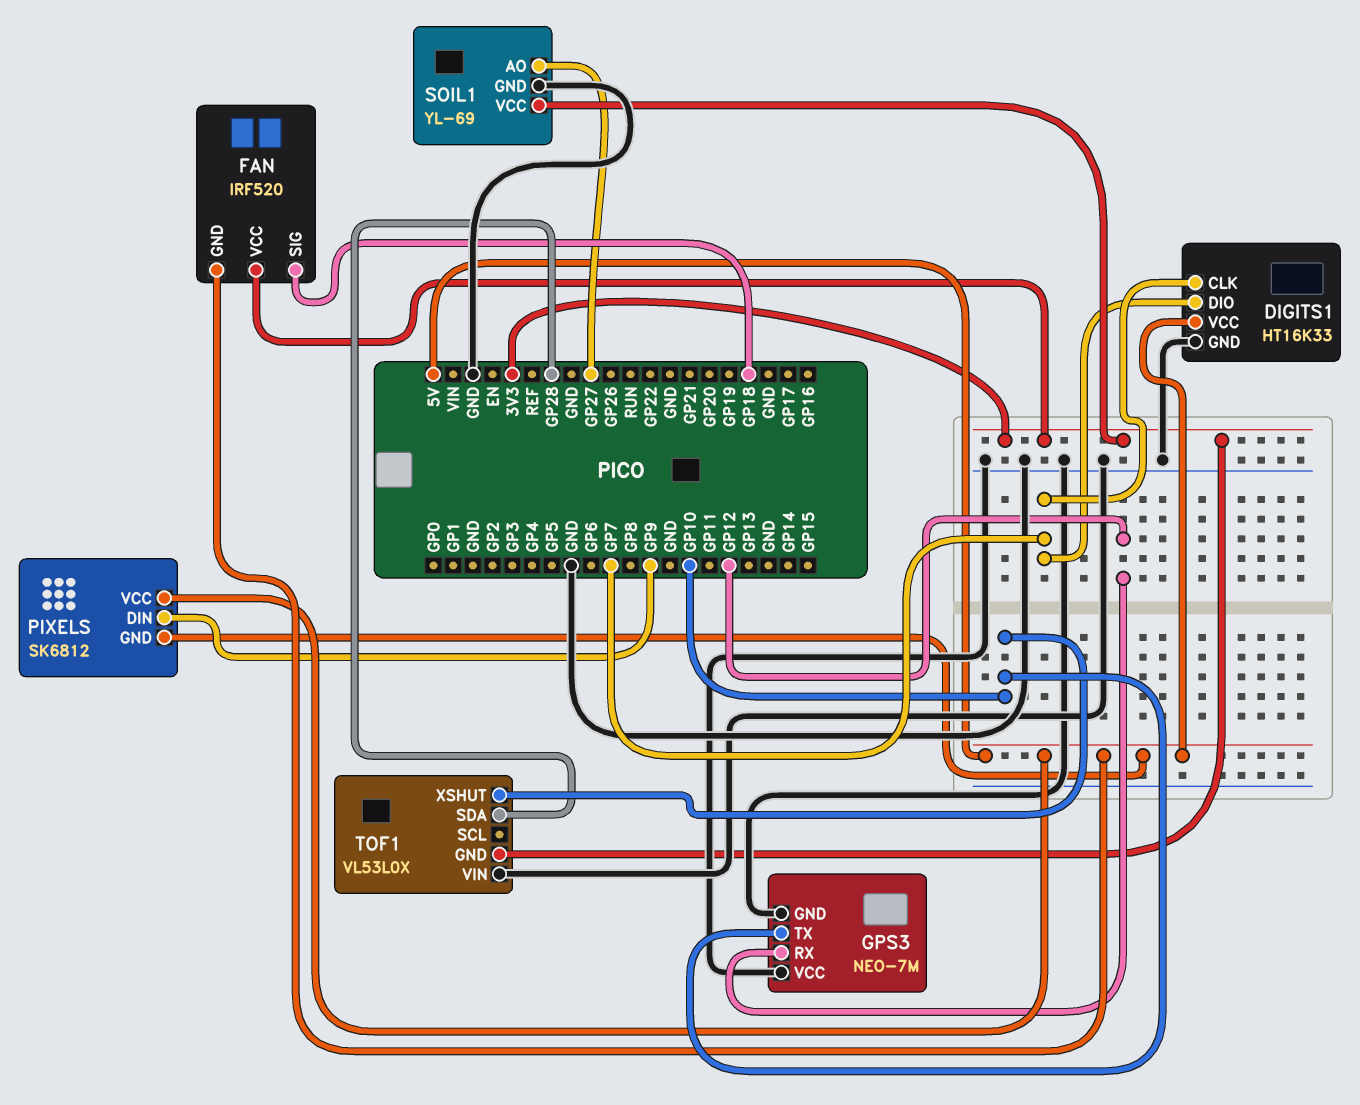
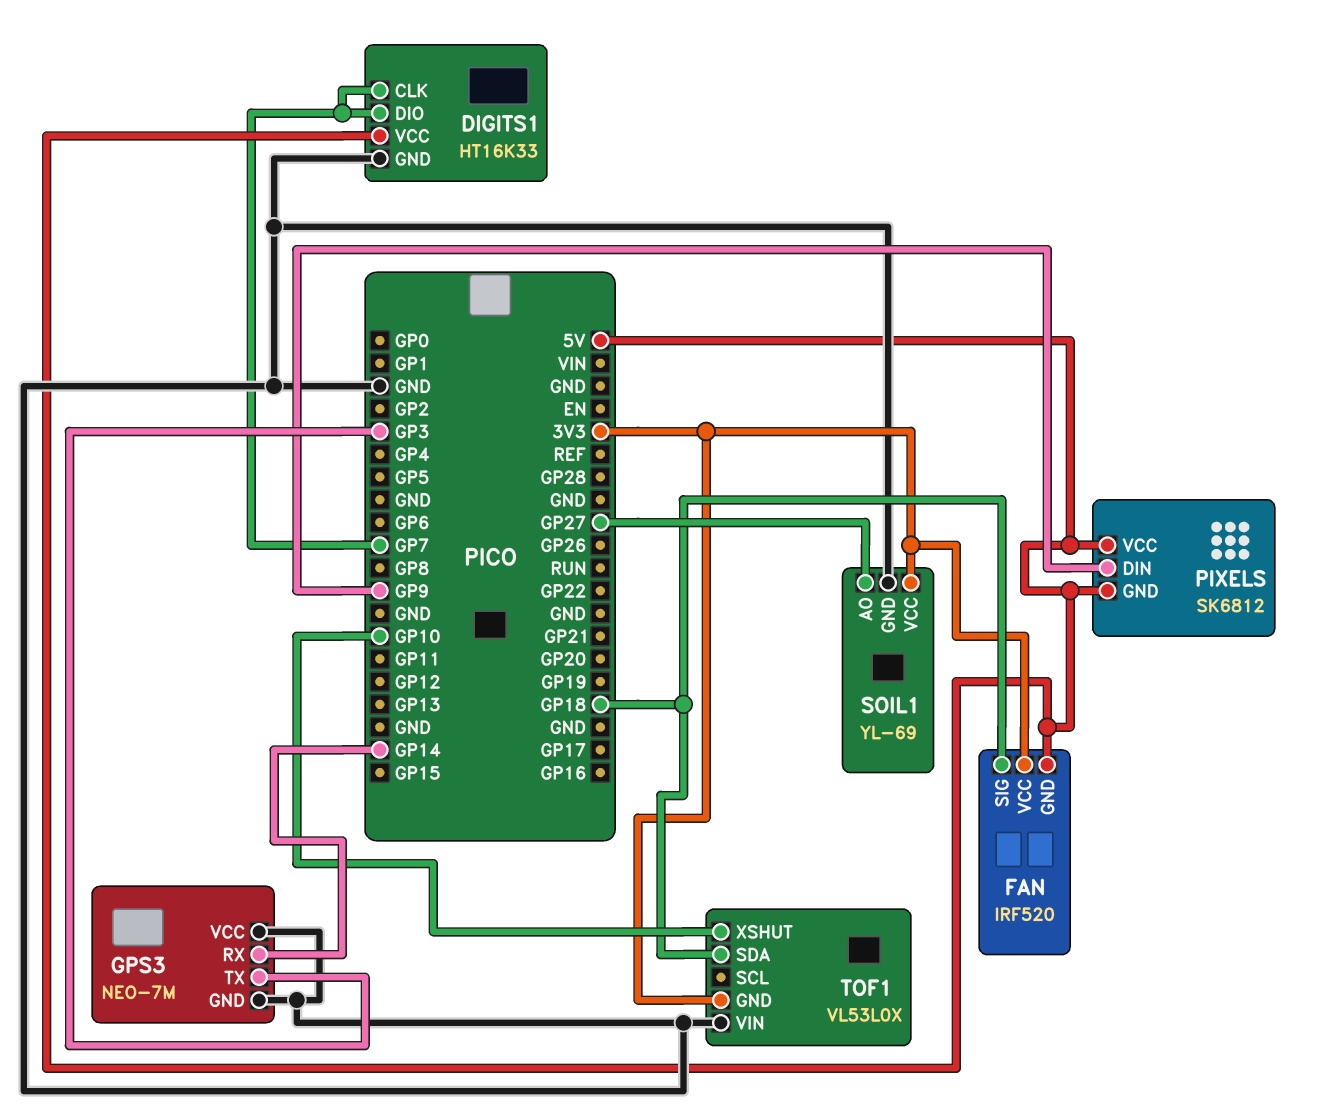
GPS3 pin RX: GP12 -> GP14
GPS3 pin TX: GP10 -> GP3
TOF1 pin SDA: GP28 -> GP18

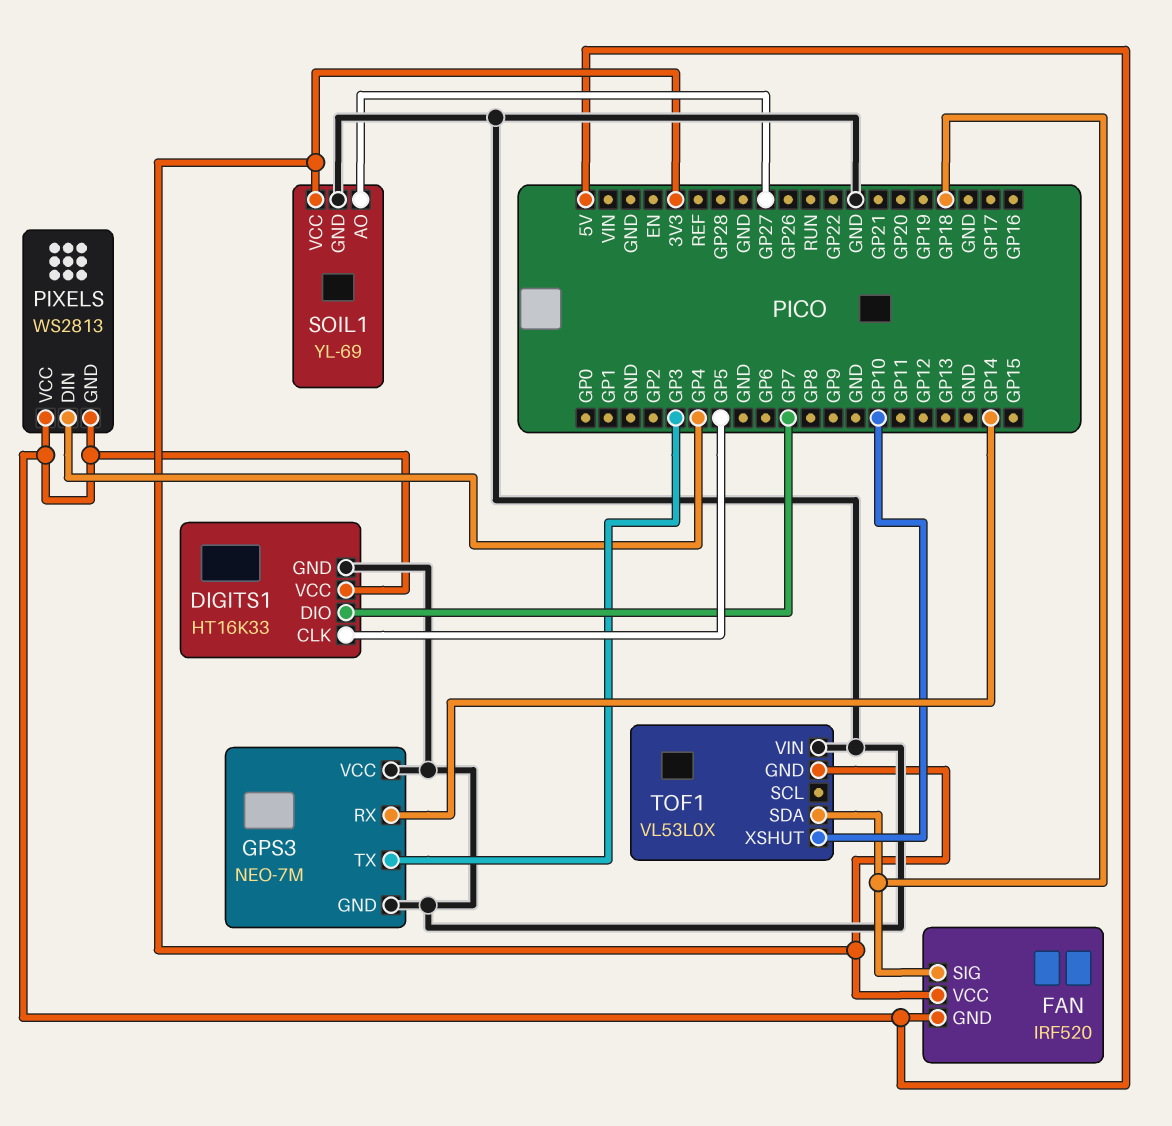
DIGITS1 pin CLK: GP7 -> GP5
PIXELS: SK6812 -> WS2813
PIXELS pin DIN: GP9 -> GP4

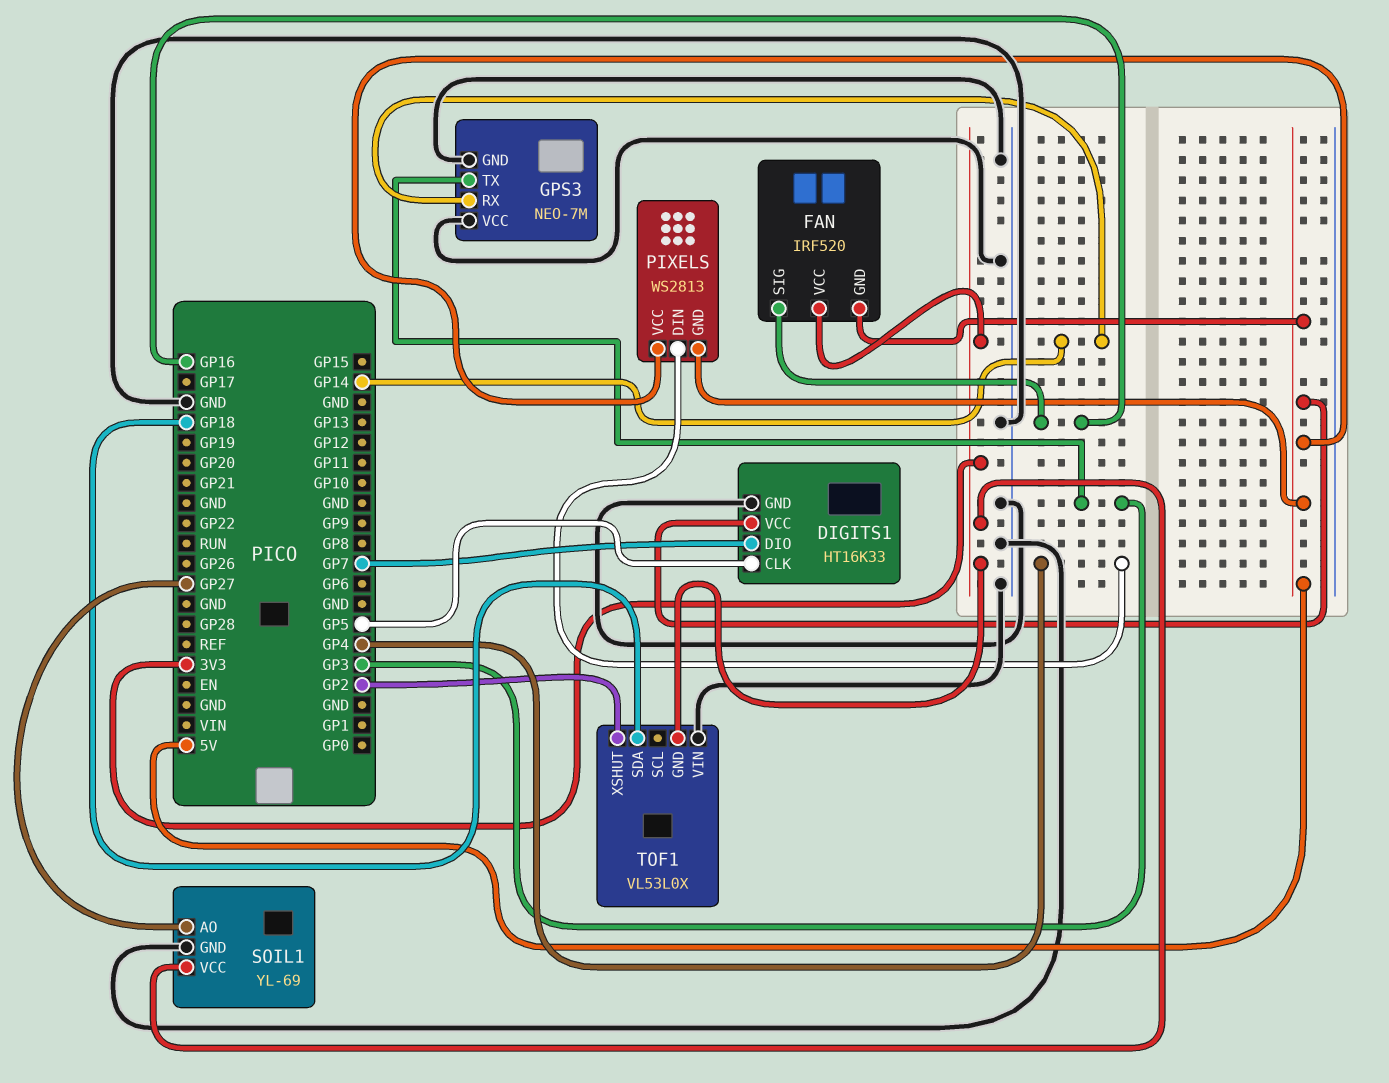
FAN pin SIG: GP18 -> GP16
TOF1 pin XSHUT: GP10 -> GP2

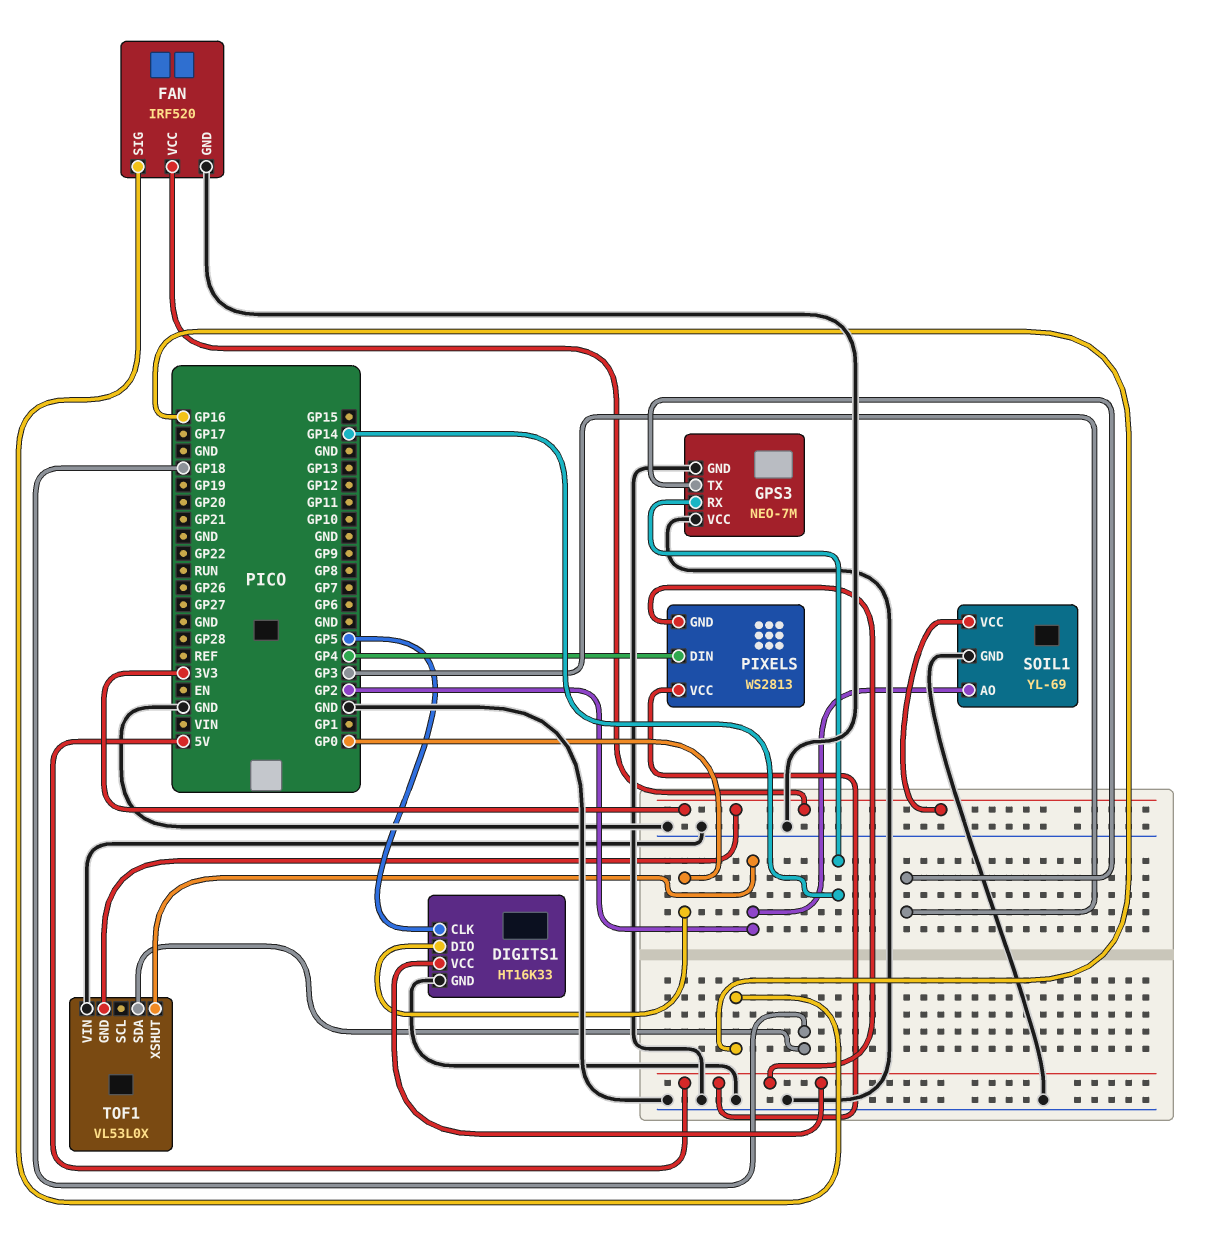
DIGITS1 pin DIO: GP7 -> GP0
FAN pin GND: 5V -> GND
SOIL1 pin AO: GP27 -> GP2

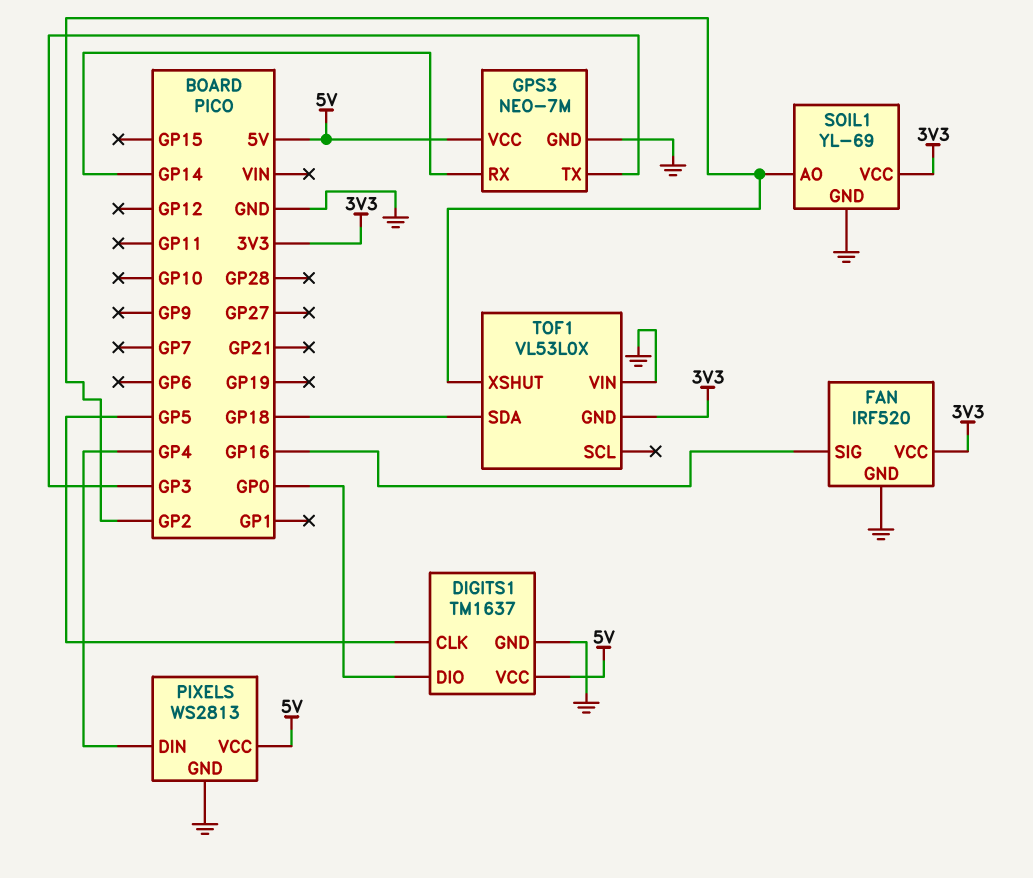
DIGITS1: HT16K33 -> TM1637
GPS3 pin VCC: GND -> 5V
PIXELS pin GND: 5V -> GND

